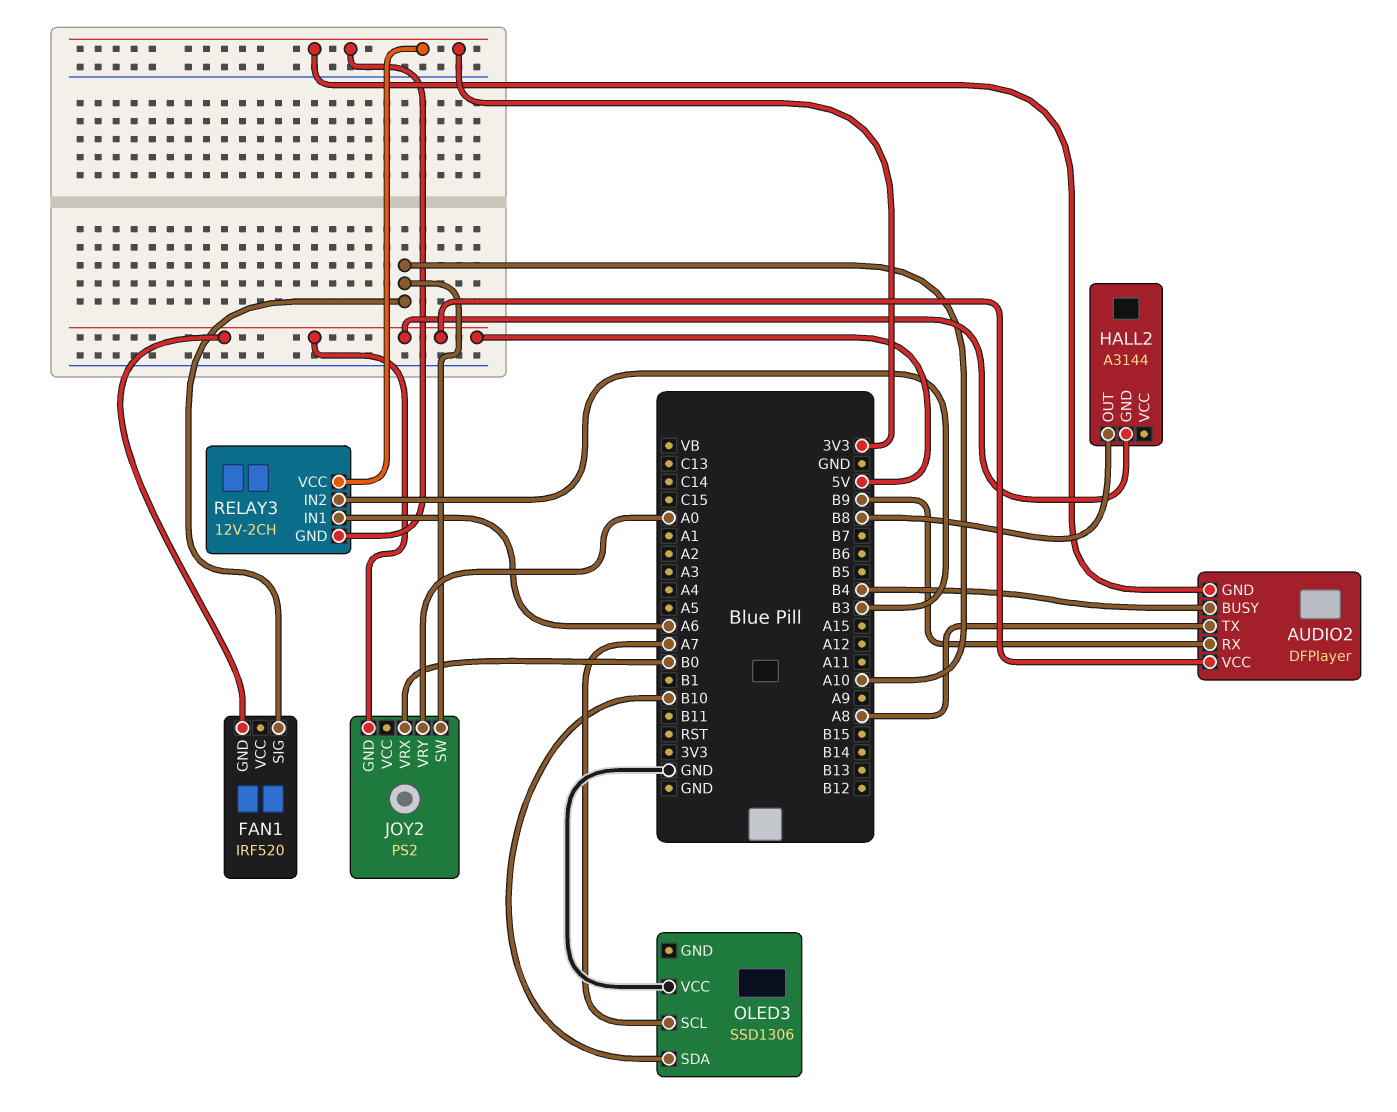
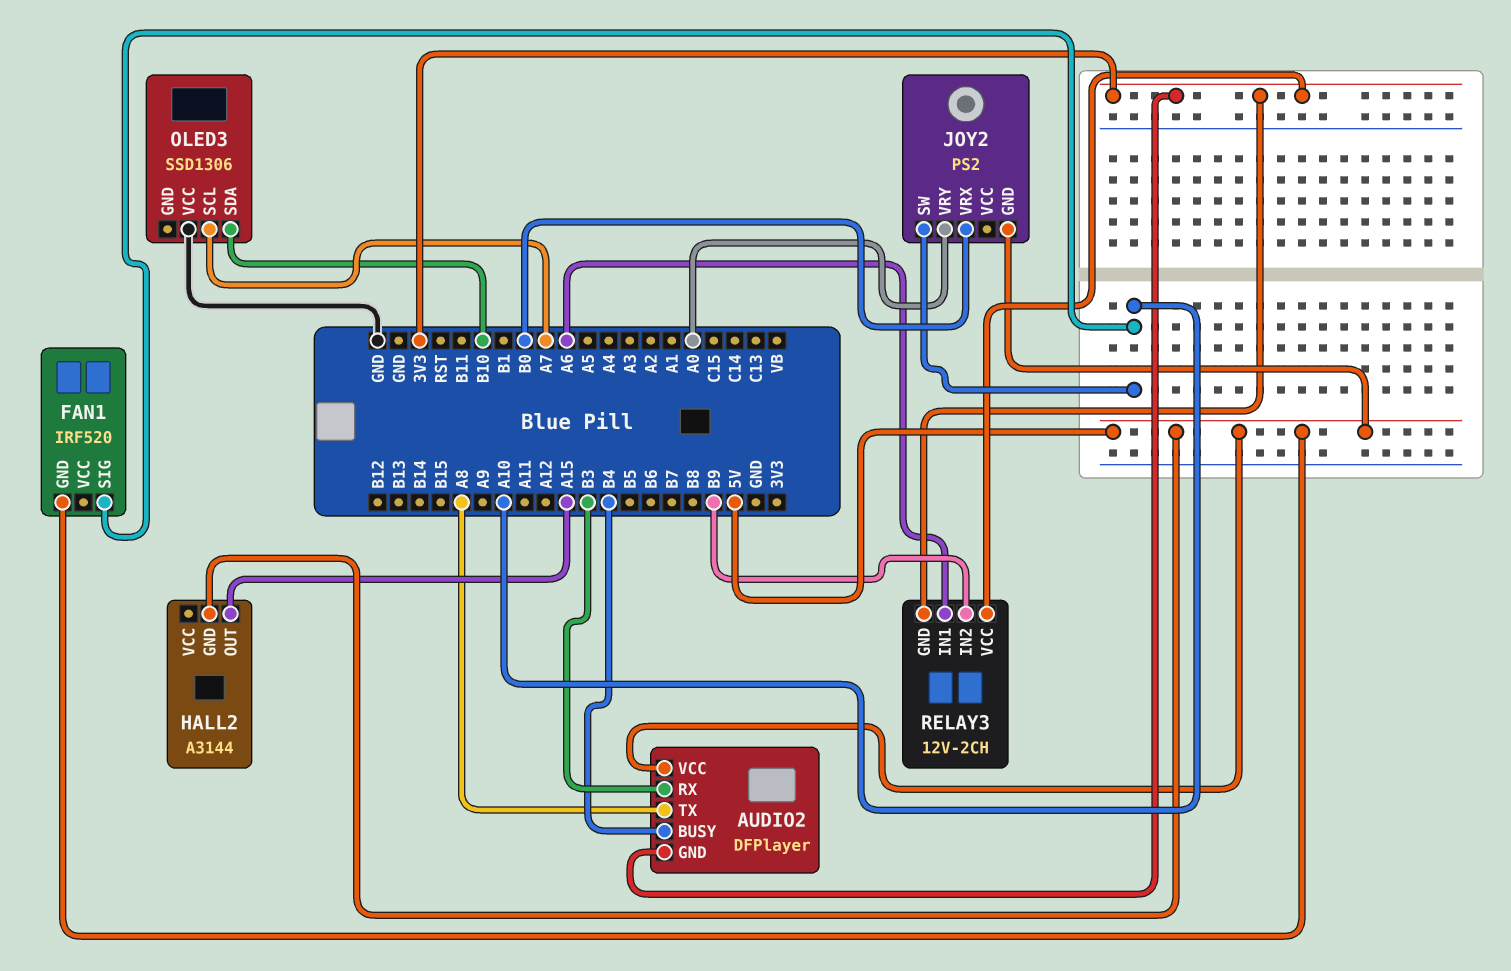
AUDIO2 pin RX: B9 -> B3
HALL2 pin OUT: B8 -> A15
RELAY3 pin IN2: B3 -> B9

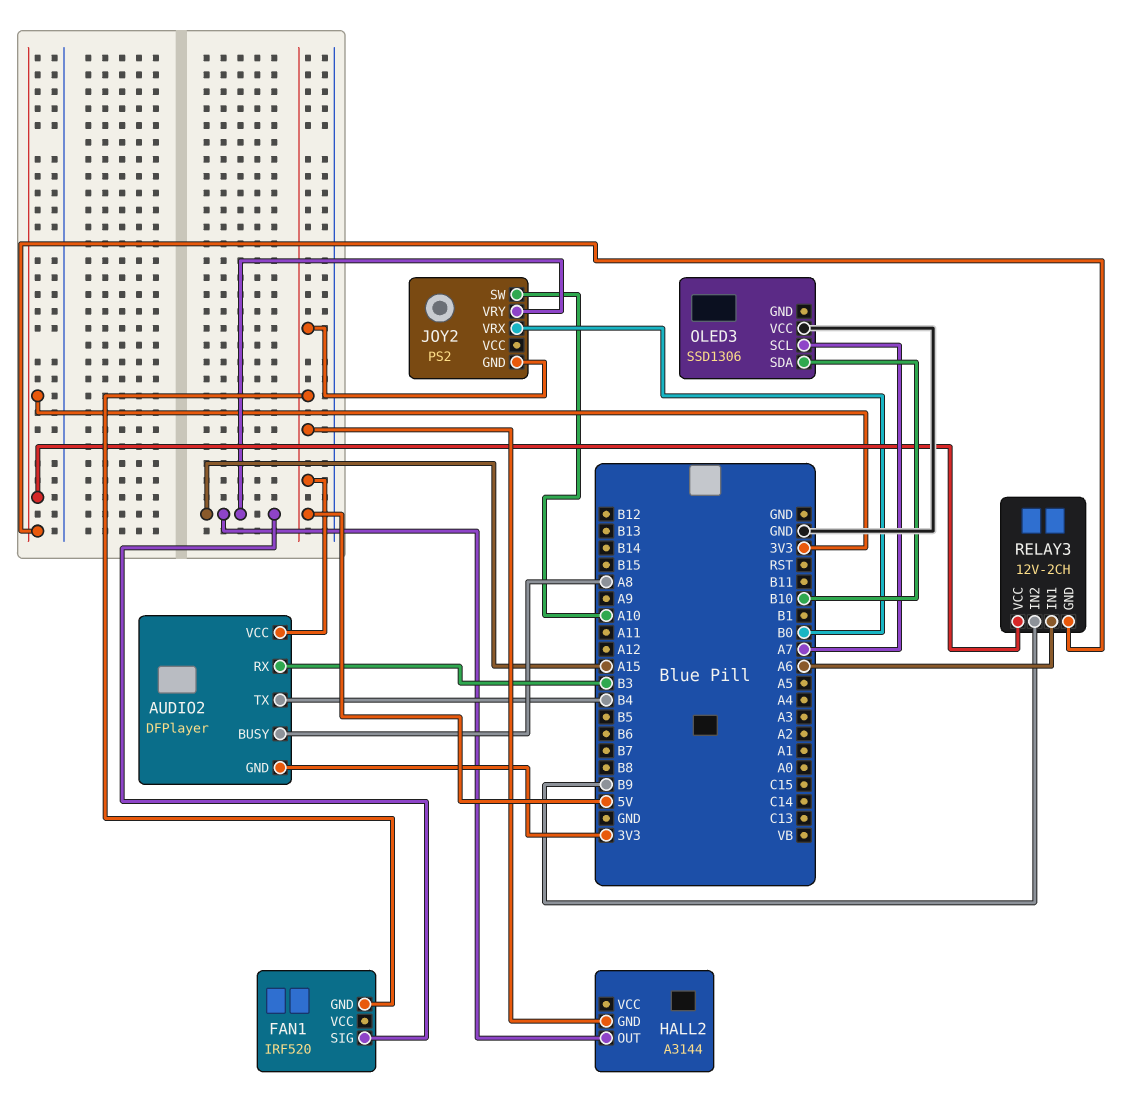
AUDIO2 pin BUSY: B4 -> A8
AUDIO2 pin TX: A8 -> B4
FAN1 pin SIG: A10 -> A15
JOY2 pin VRY: A0 -> A15

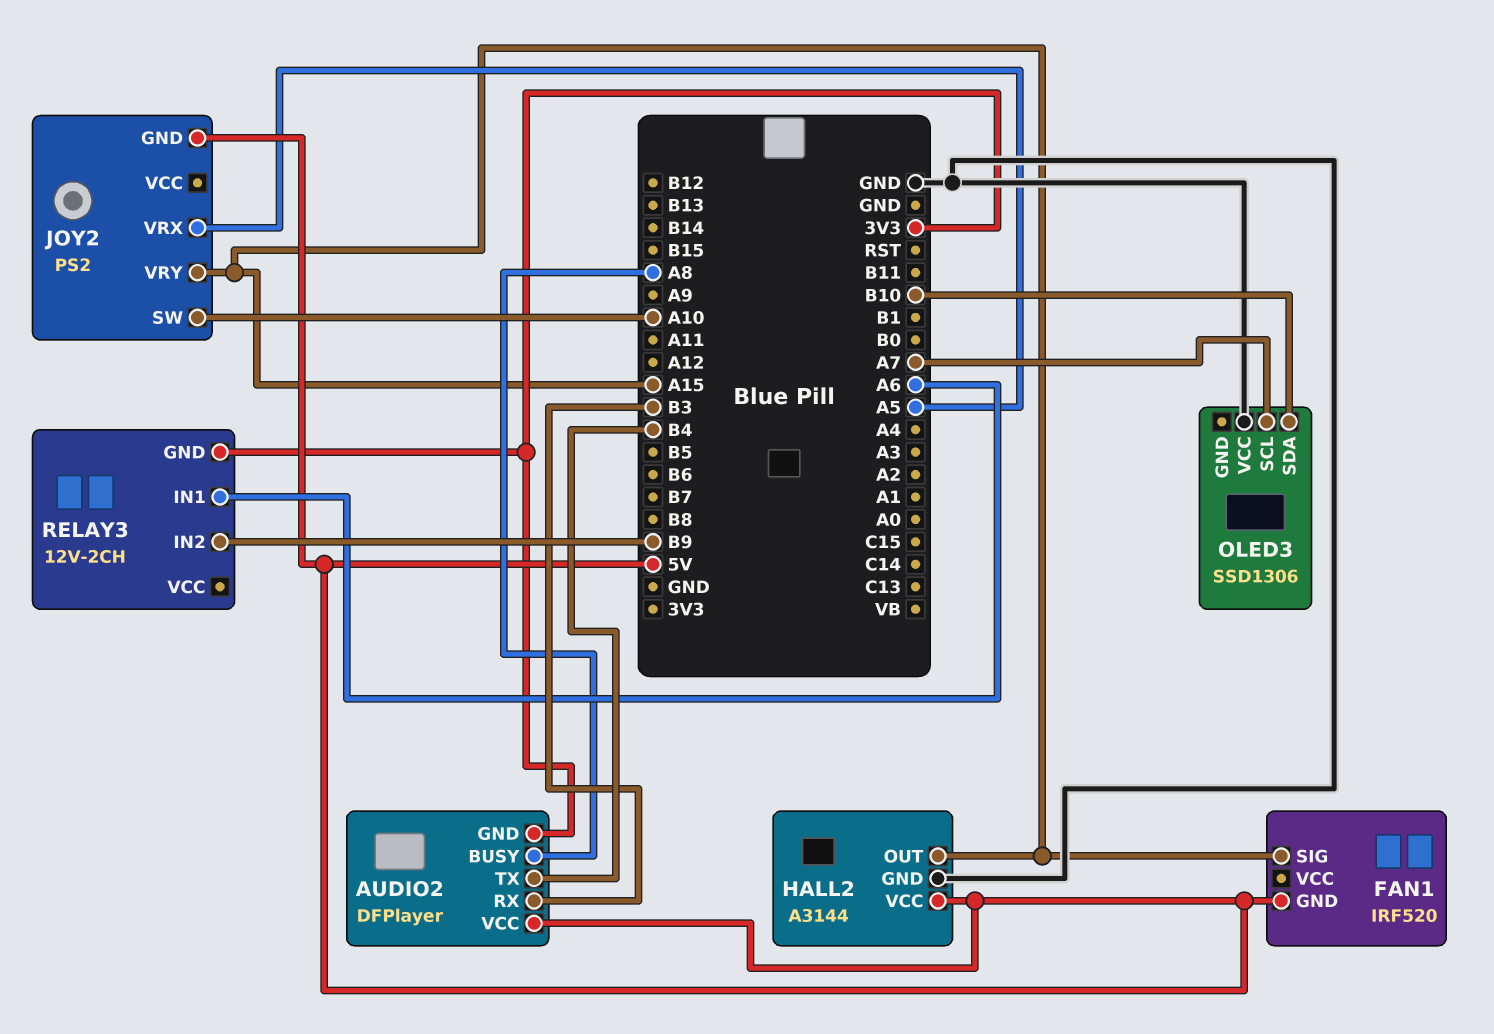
HALL2 pin GND: 5V -> GND
HALL2 pin VCC: none -> 5V
JOY2 pin VRX: B0 -> A5
RELAY3 pin VCC: 3V3 -> none

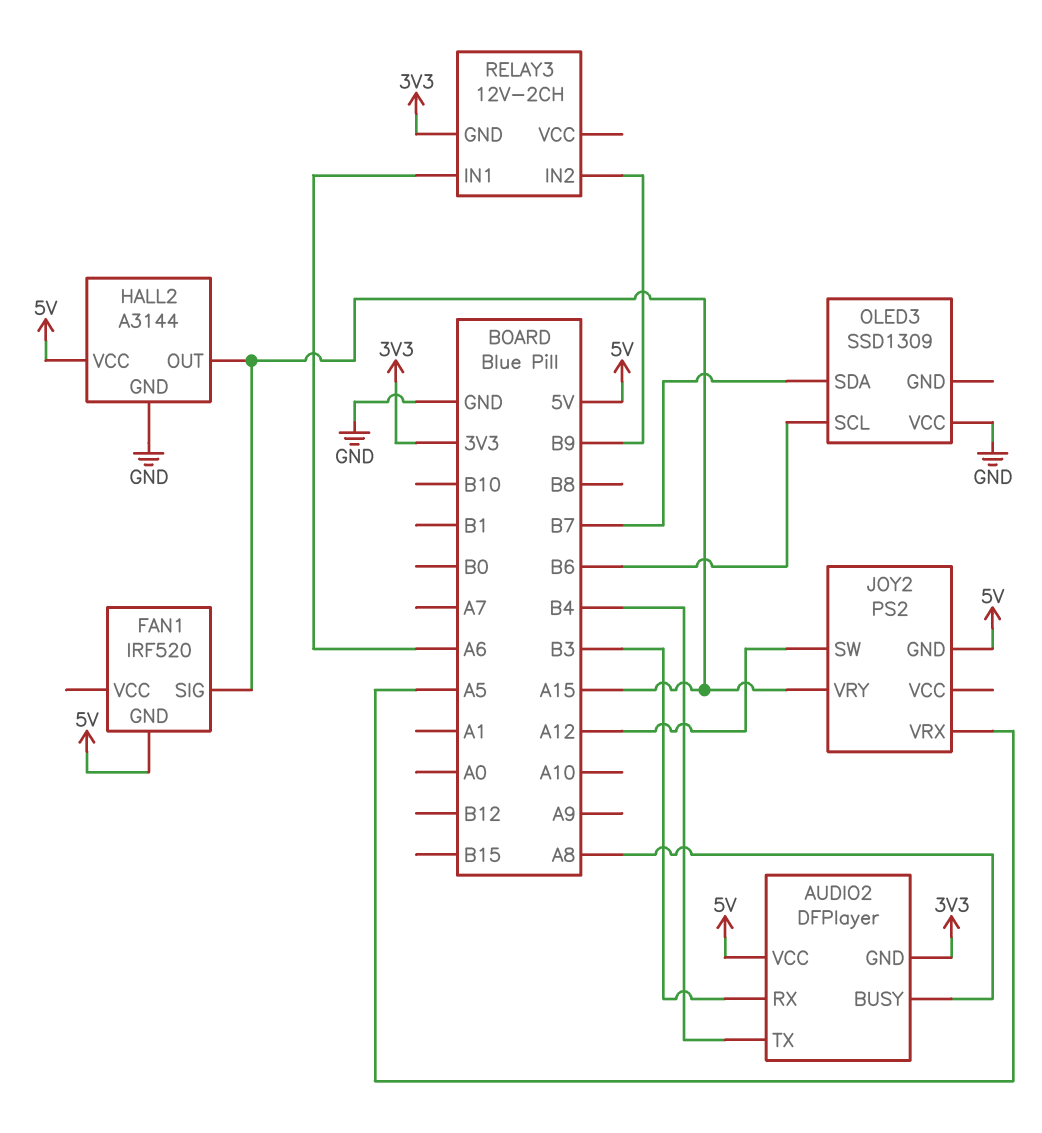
JOY2 pin SW: A10 -> A12
OLED3: SSD1306 -> SSD1309
OLED3 pin SCL: A7 -> B6
OLED3 pin SDA: B10 -> B7

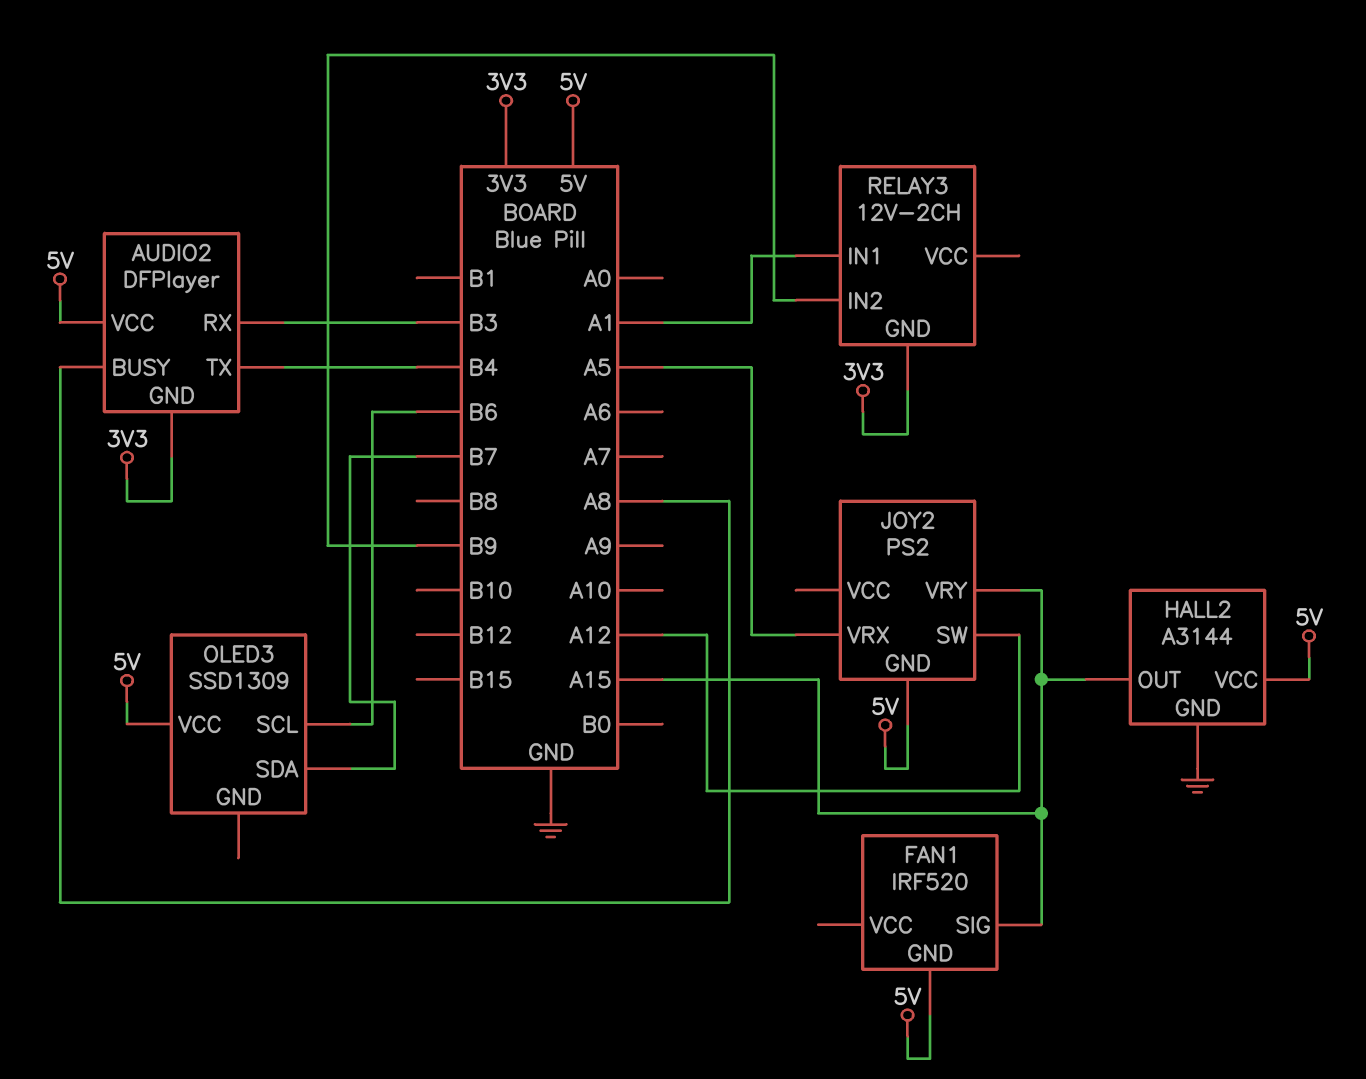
OLED3 pin VCC: GND -> 5V
RELAY3 pin IN1: A6 -> A1

